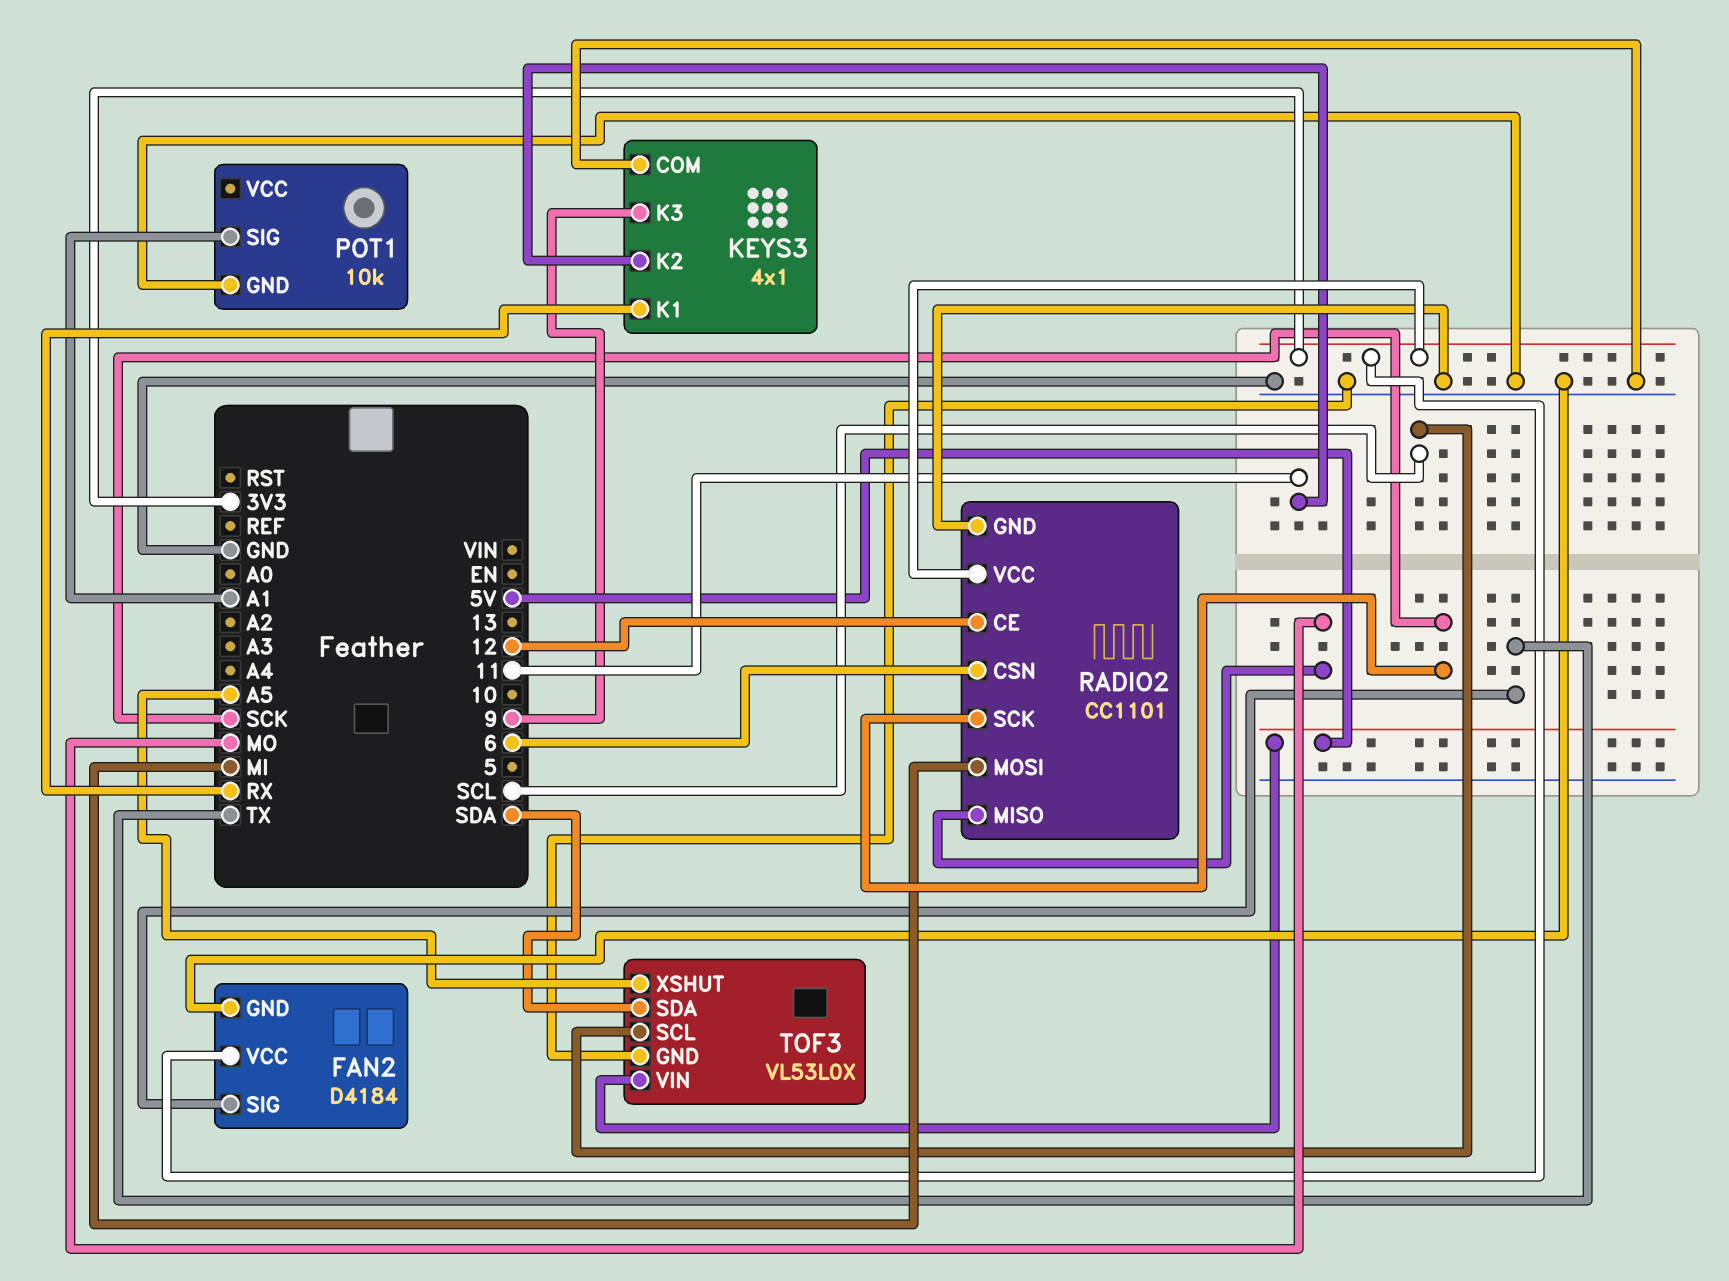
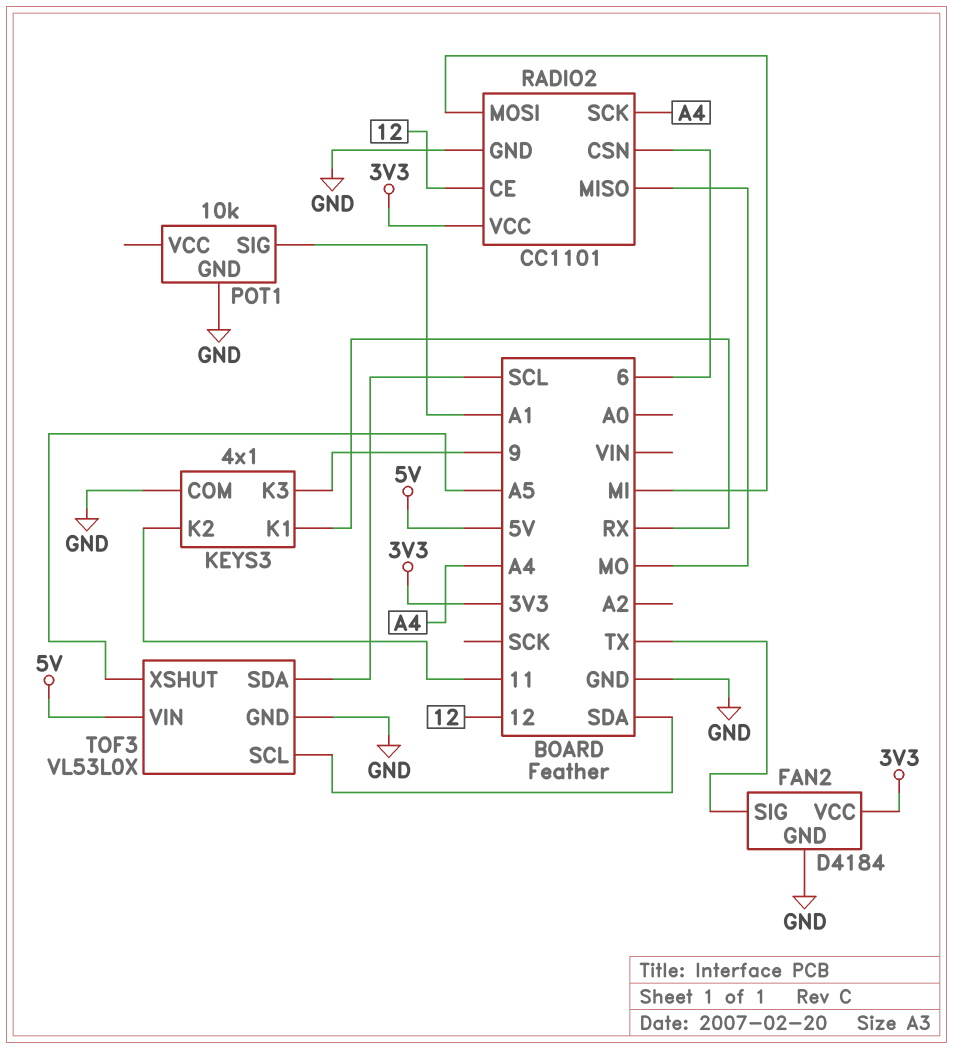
RADIO2 pin SCK: SCK -> A4
TOF3 pin SCL: SCL -> SDA
TOF3 pin SDA: SDA -> SCL

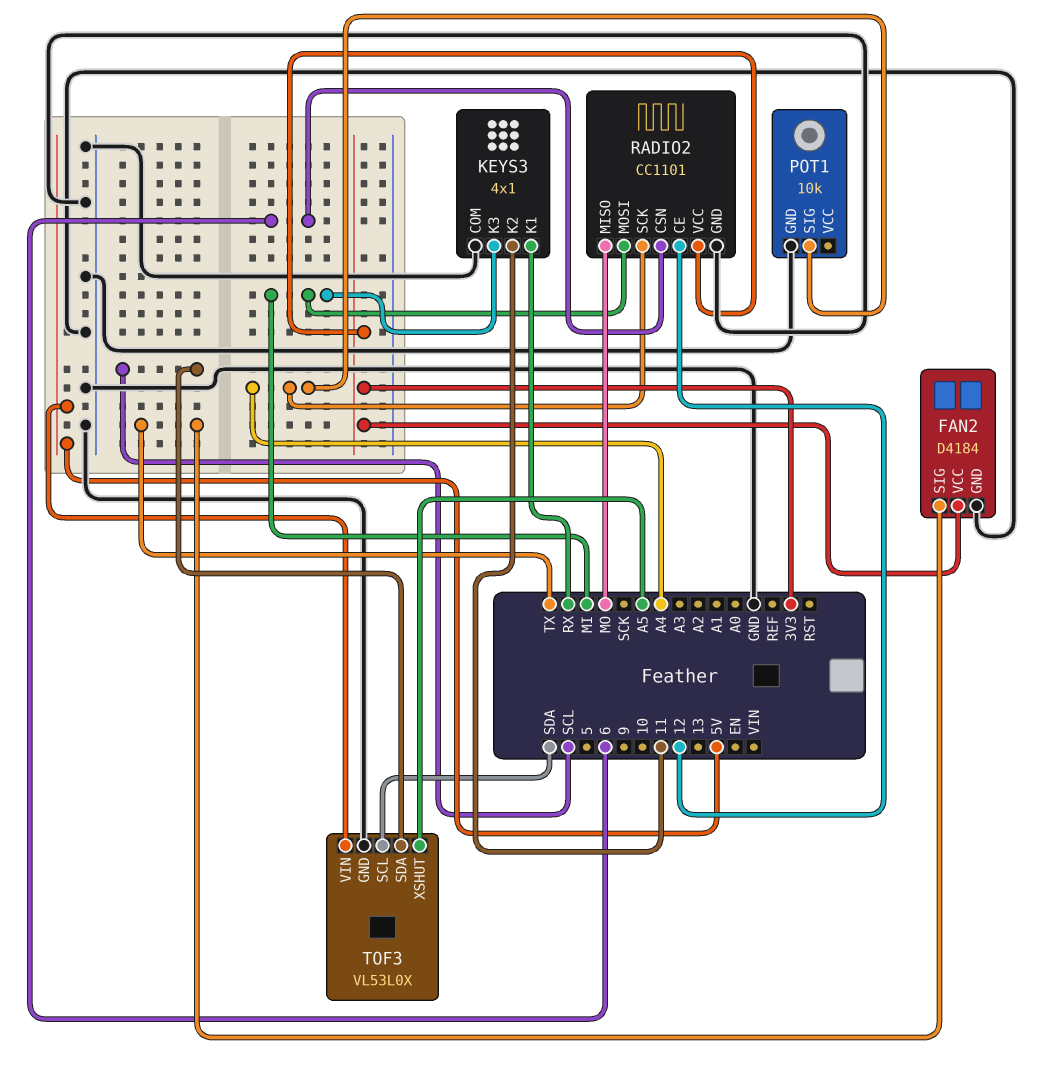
KEYS3 pin K3: 9 -> MI
POT1 pin SIG: A1 -> A4

